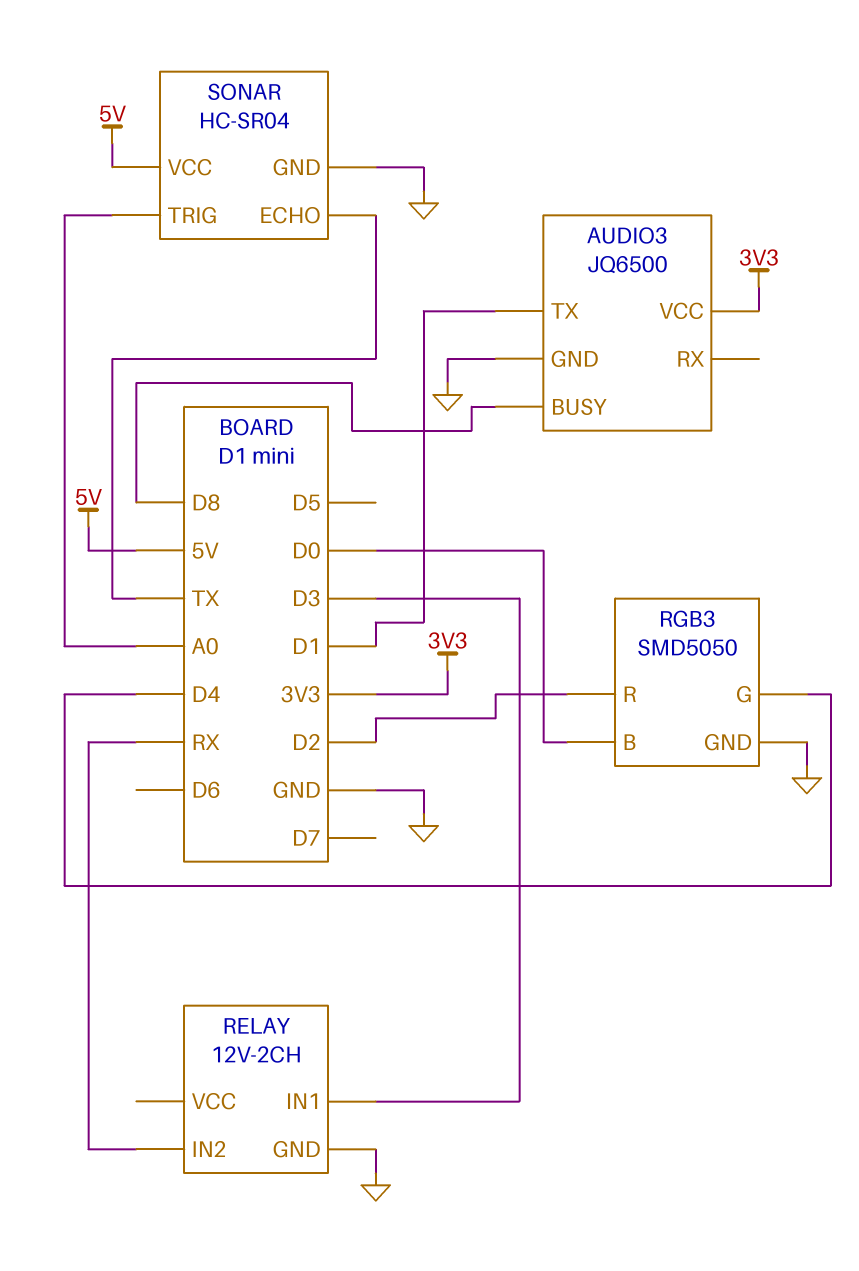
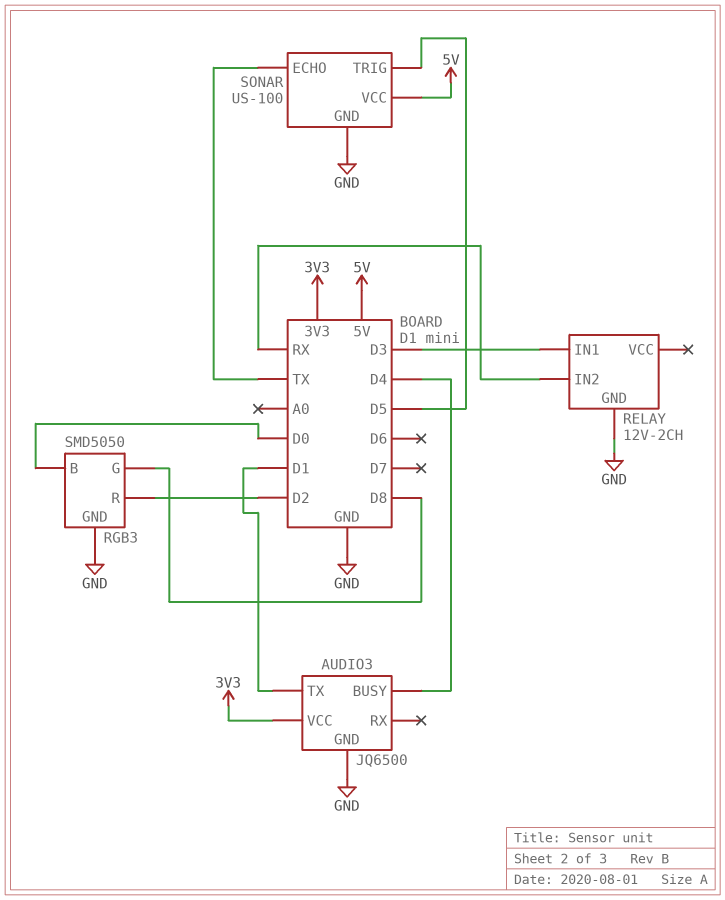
AUDIO3 pin BUSY: D8 -> D4
RGB3 pin G: D4 -> D8
SONAR: HC-SR04 -> US-100
SONAR pin TRIG: A0 -> D5

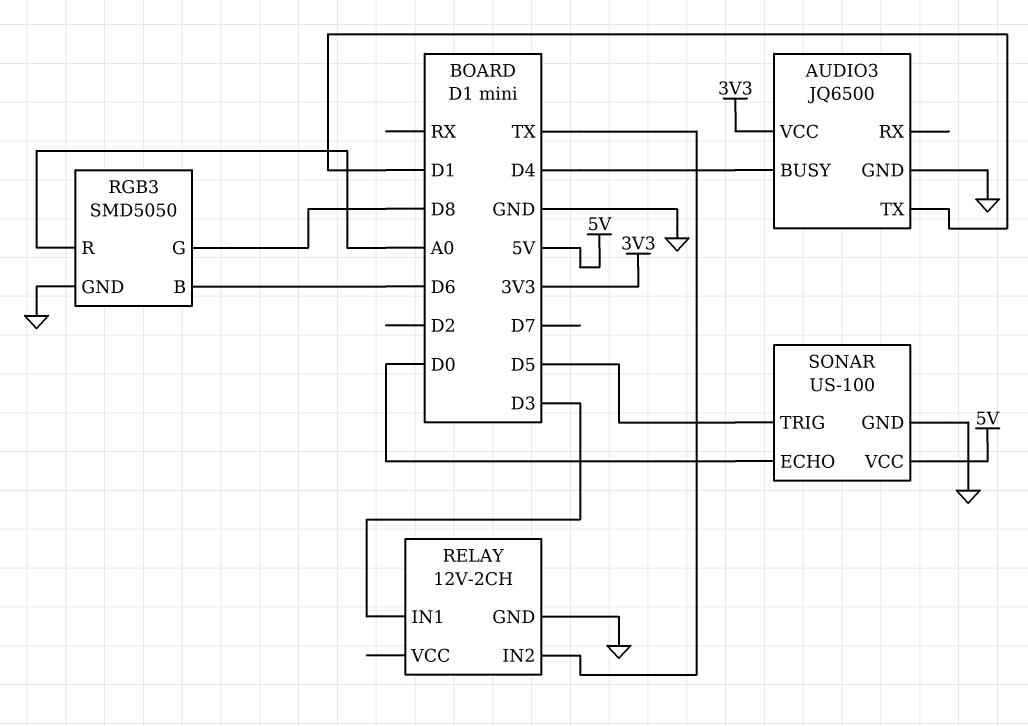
RELAY pin IN2: RX -> TX
RGB3 pin B: D0 -> D6
RGB3 pin R: D2 -> A0
SONAR pin ECHO: TX -> D0

